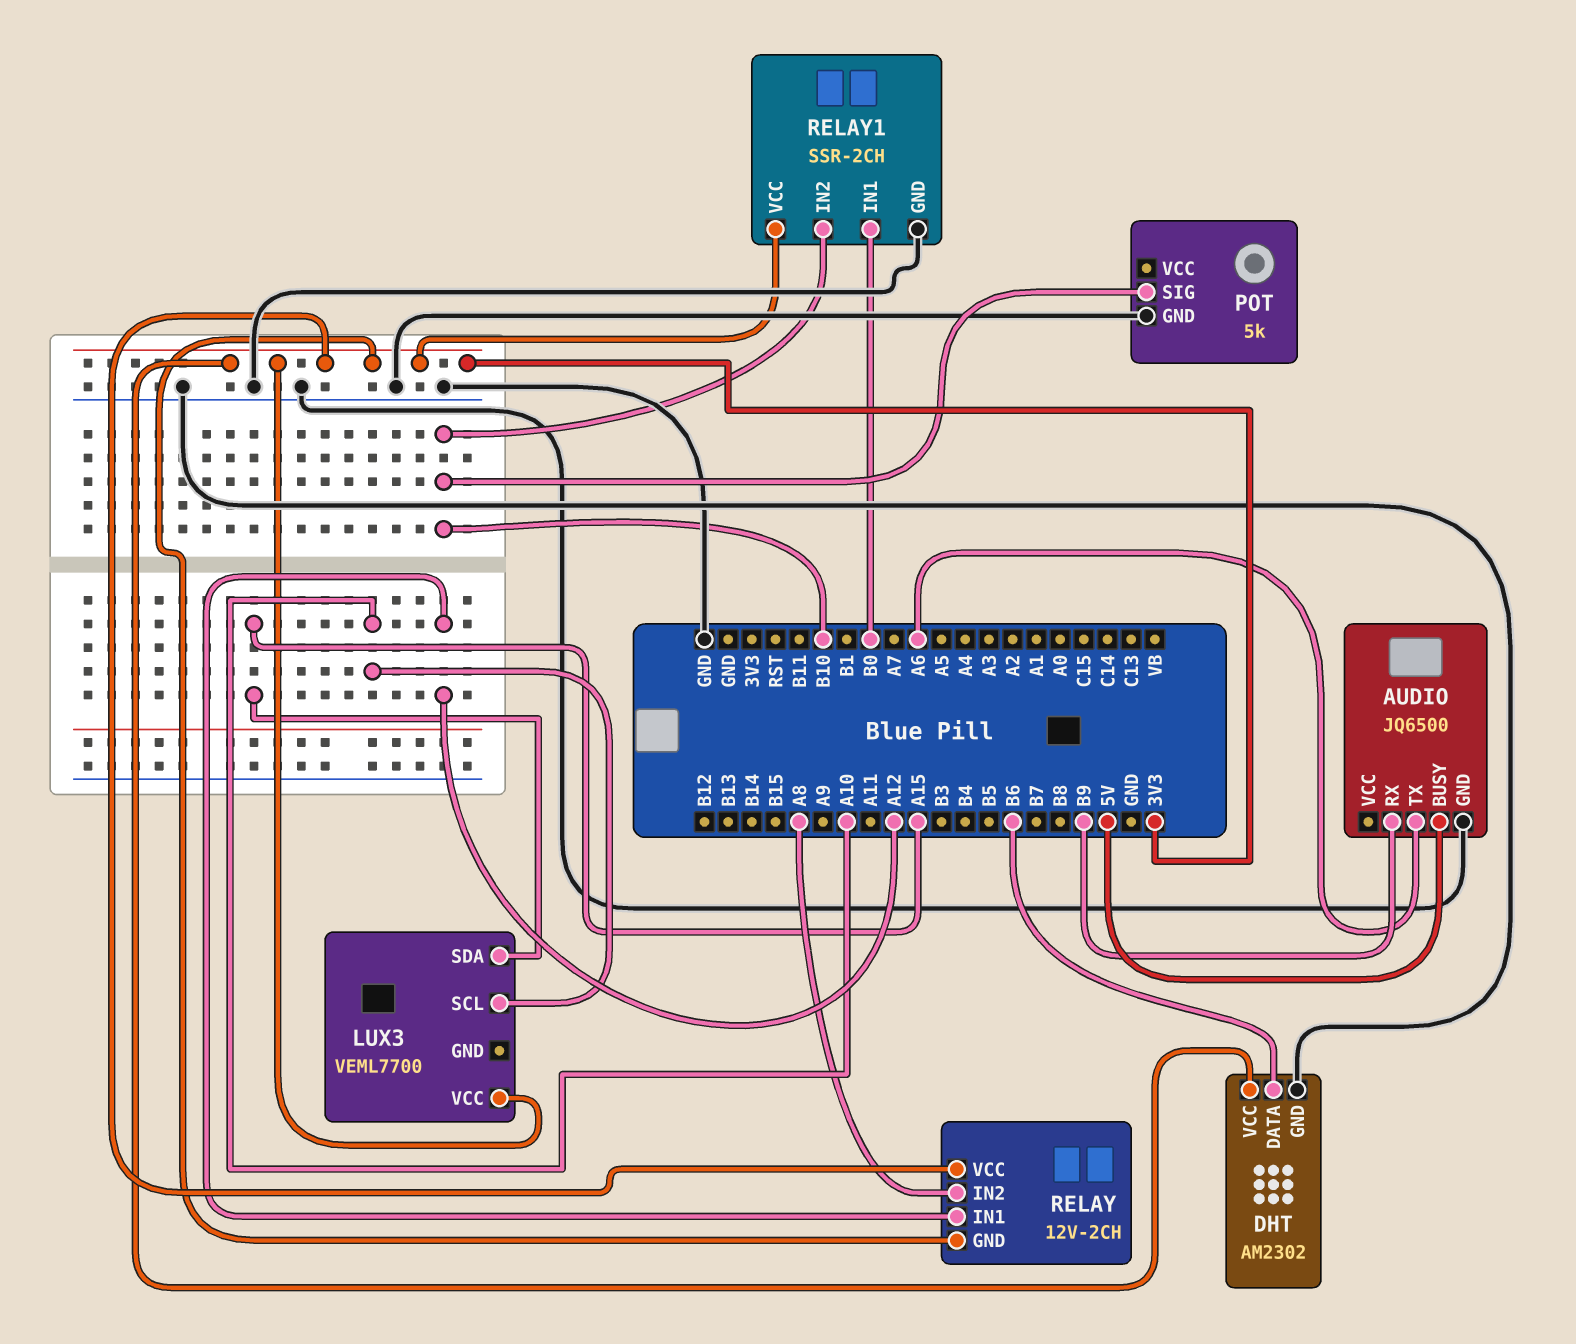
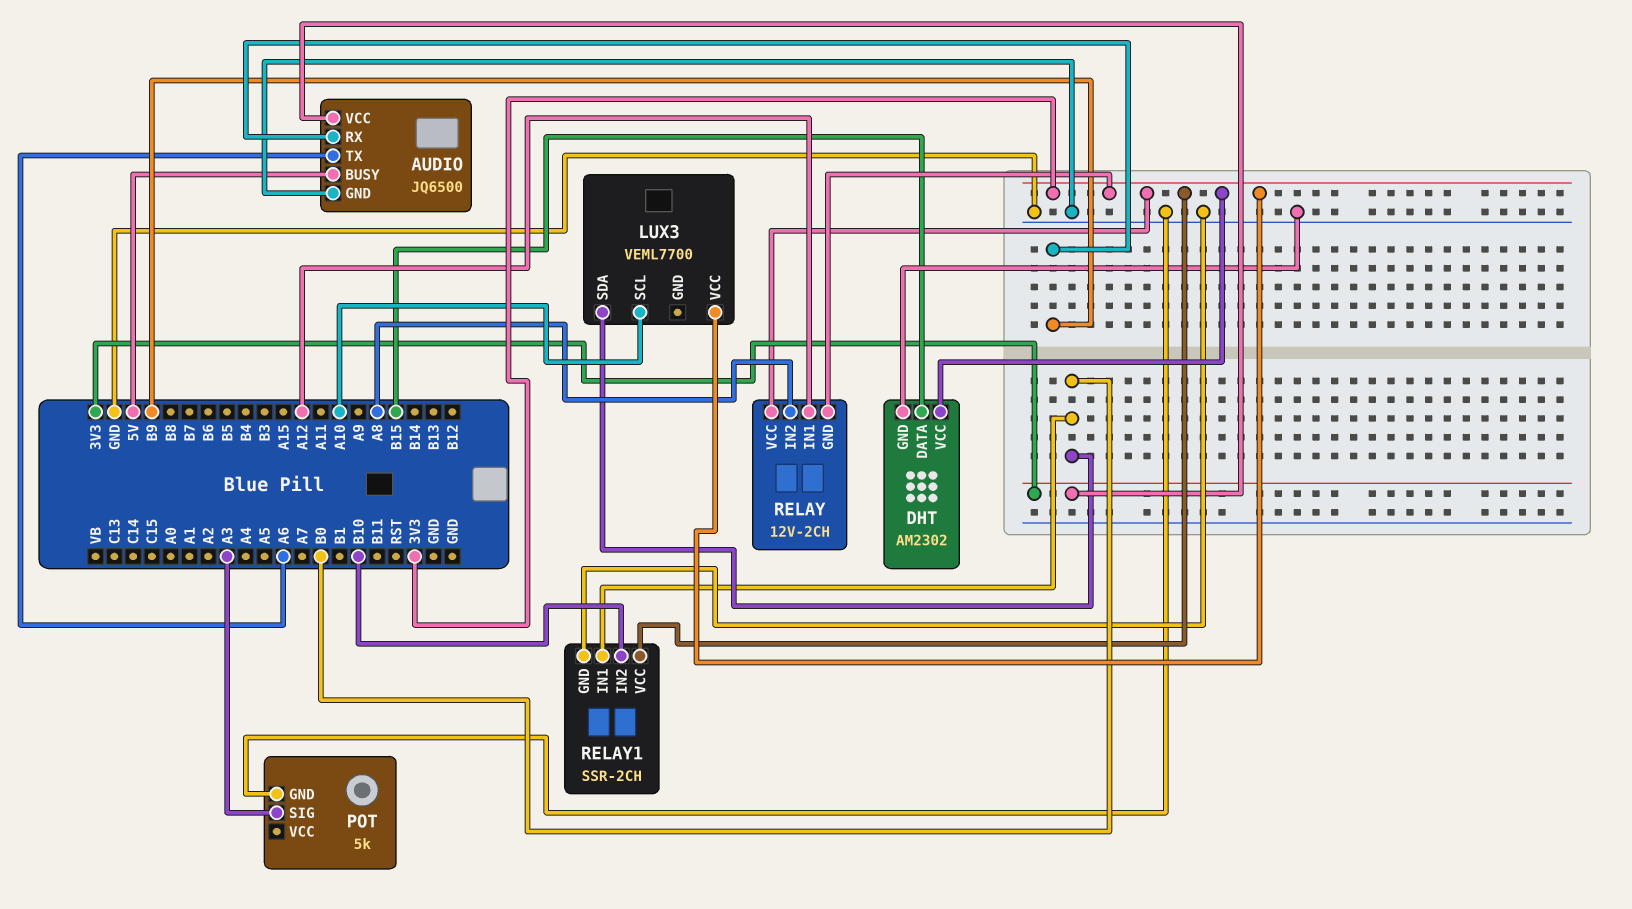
AUDIO pin VCC: none -> 3V3
DHT pin DATA: B6 -> B15
LUX3 pin SDA: A15 -> B0
POT pin SIG: B10 -> A3

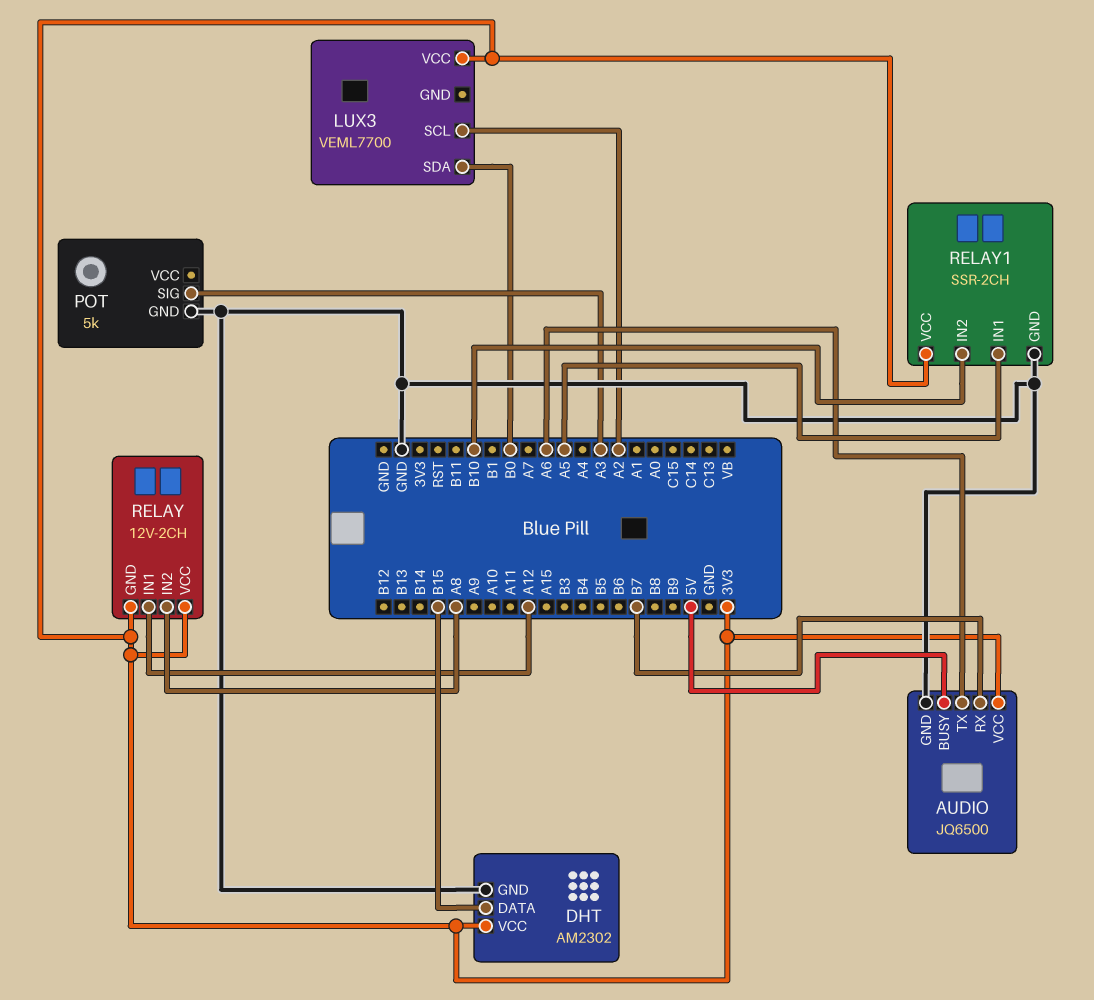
AUDIO pin RX: B9 -> B7
LUX3 pin SCL: A10 -> A2
RELAY1 pin IN1: B0 -> A5

